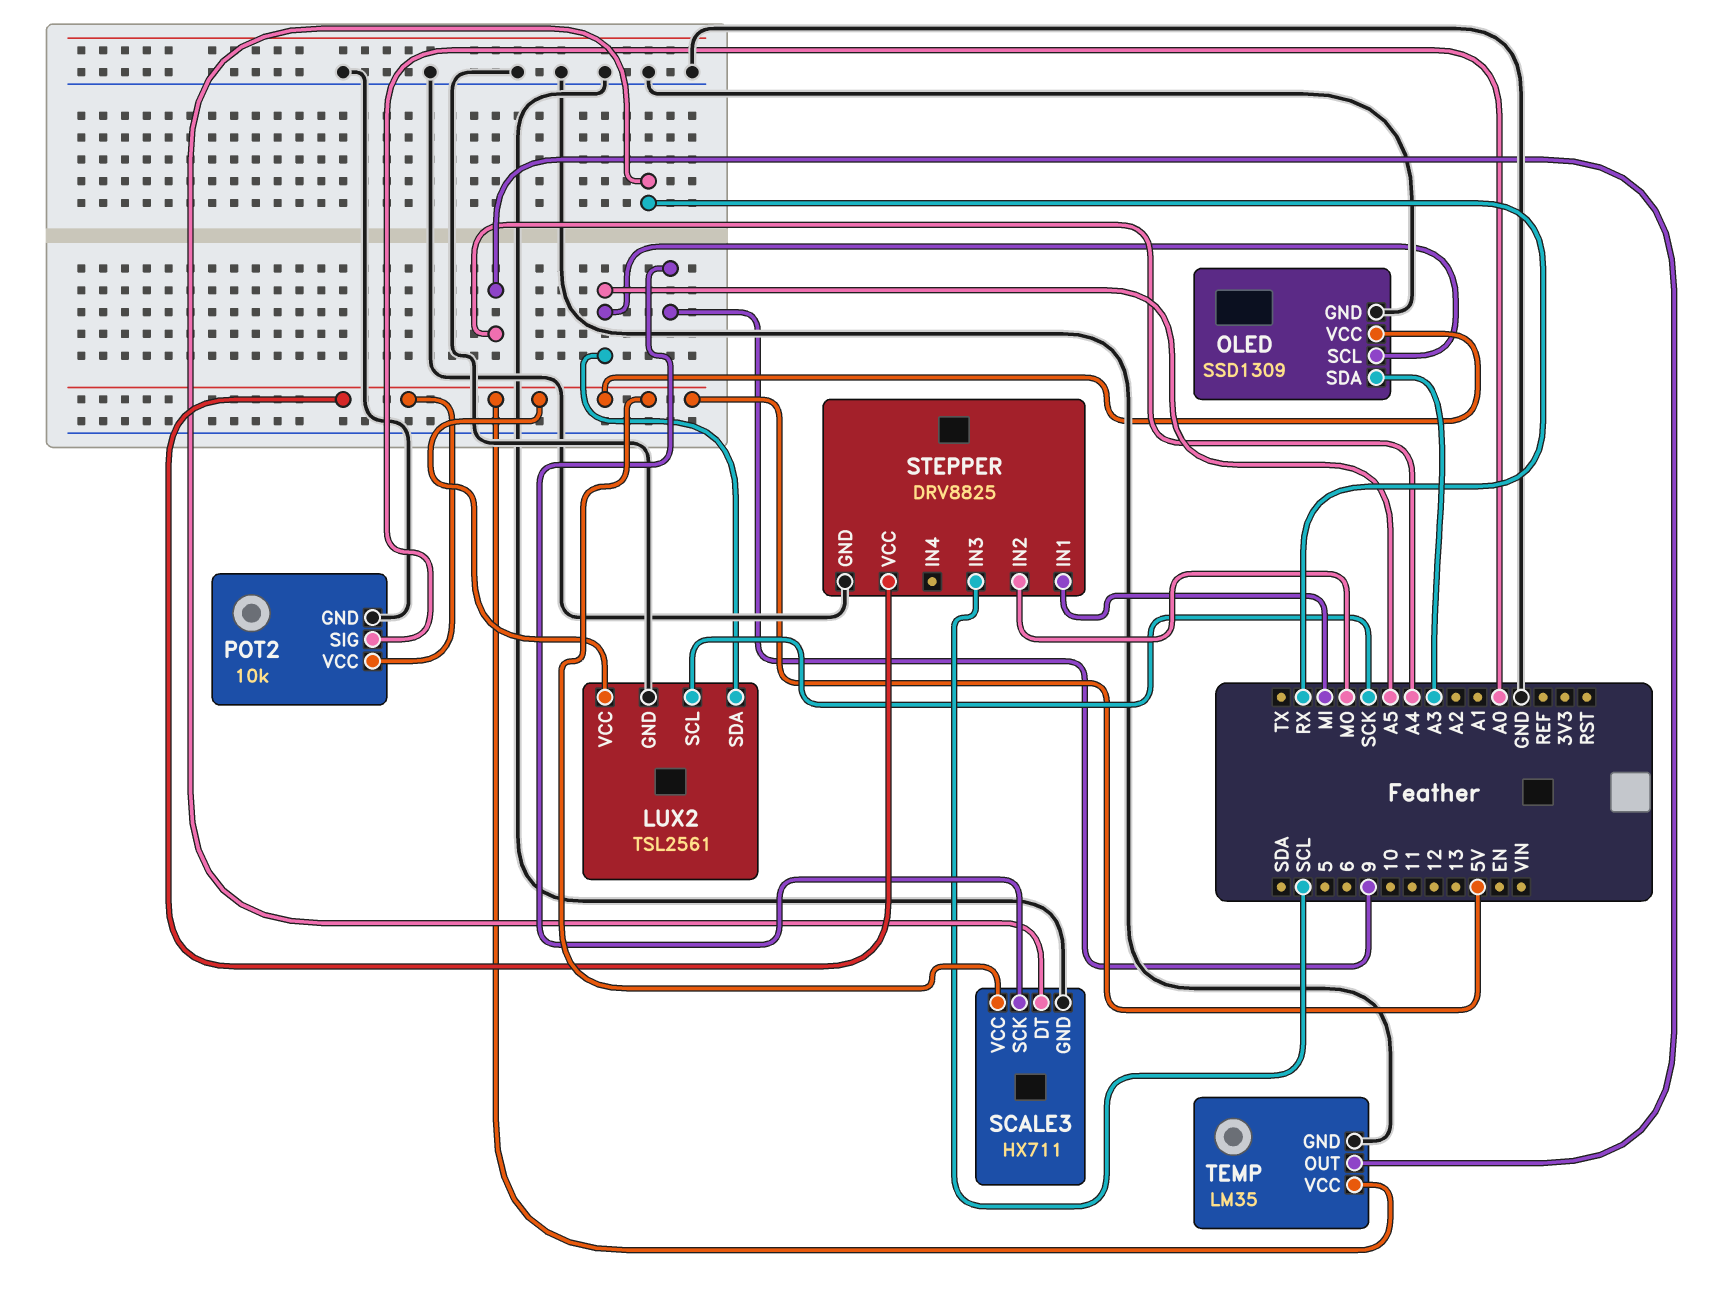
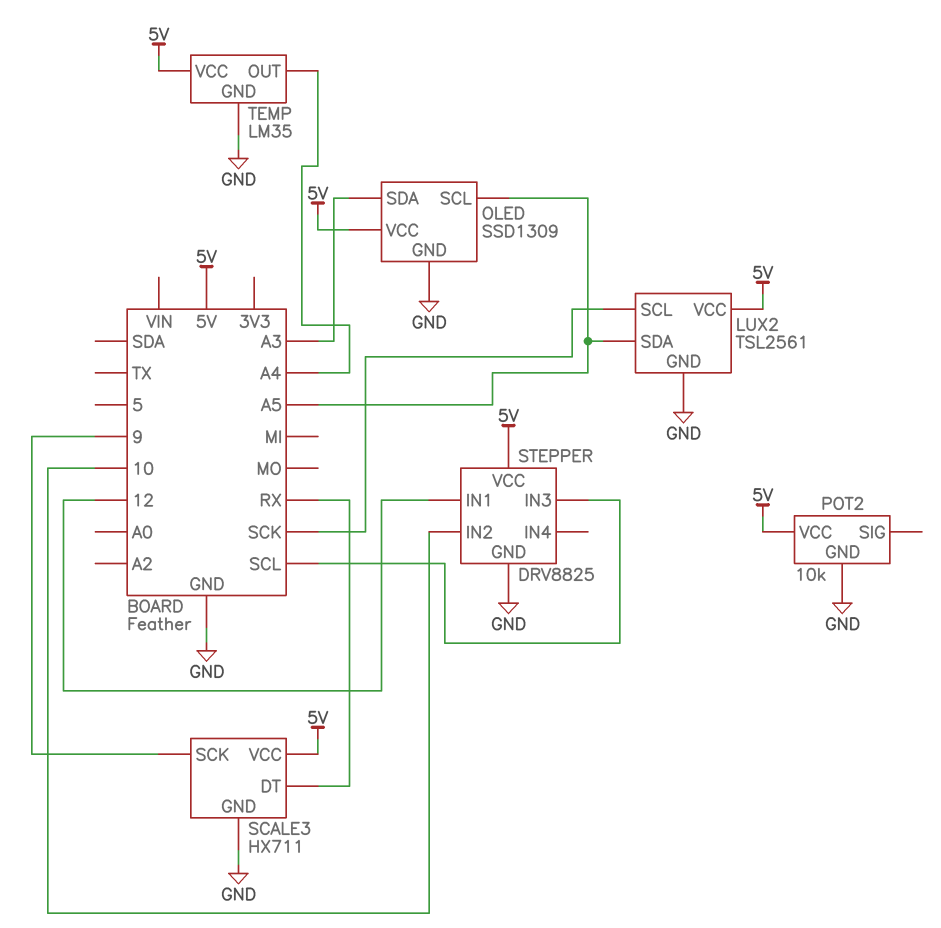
POT2 pin SIG: A0 -> none
STEPPER pin IN1: MI -> 12
STEPPER pin IN2: MO -> 10

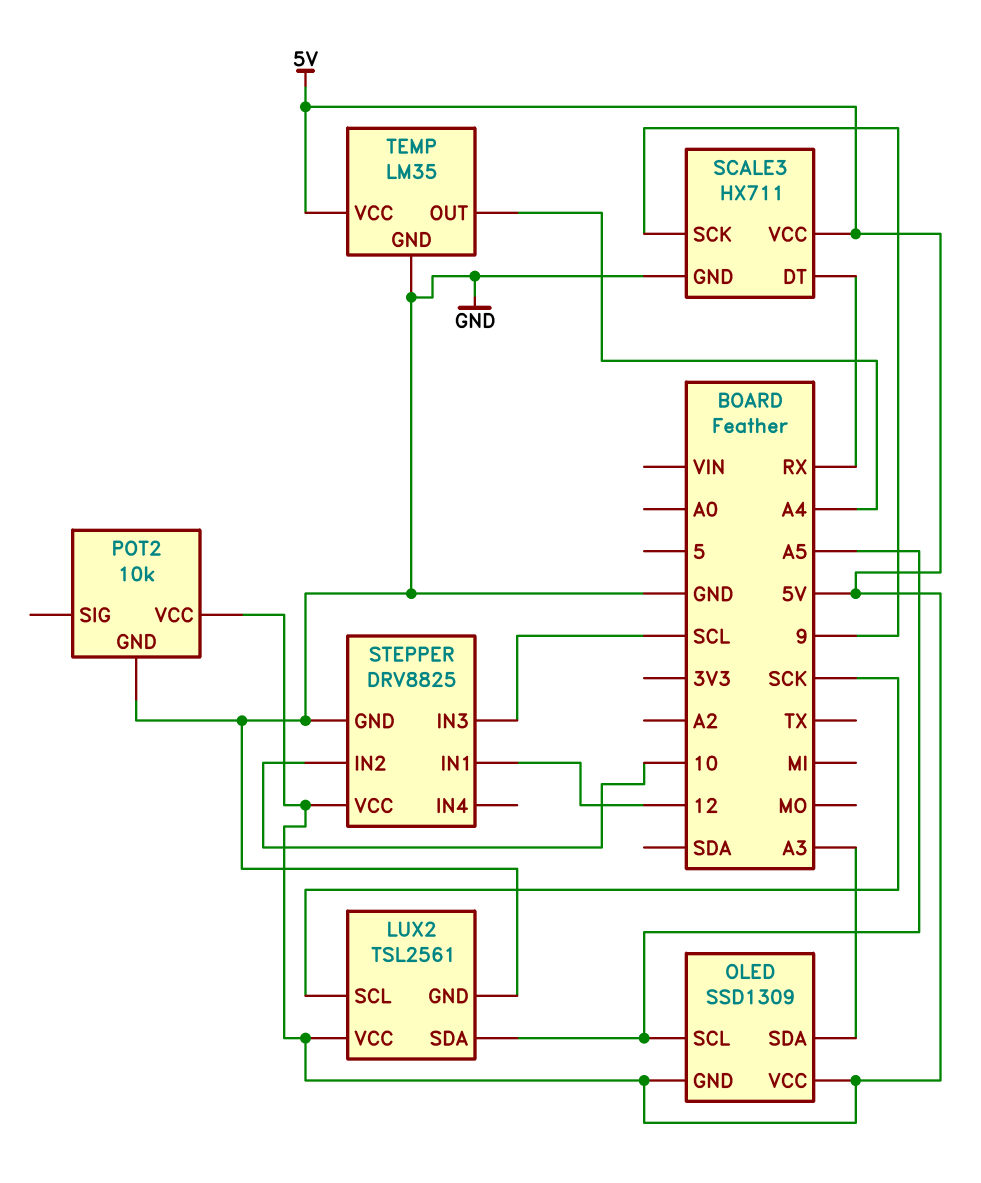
OLED pin GND: GND -> 5V

